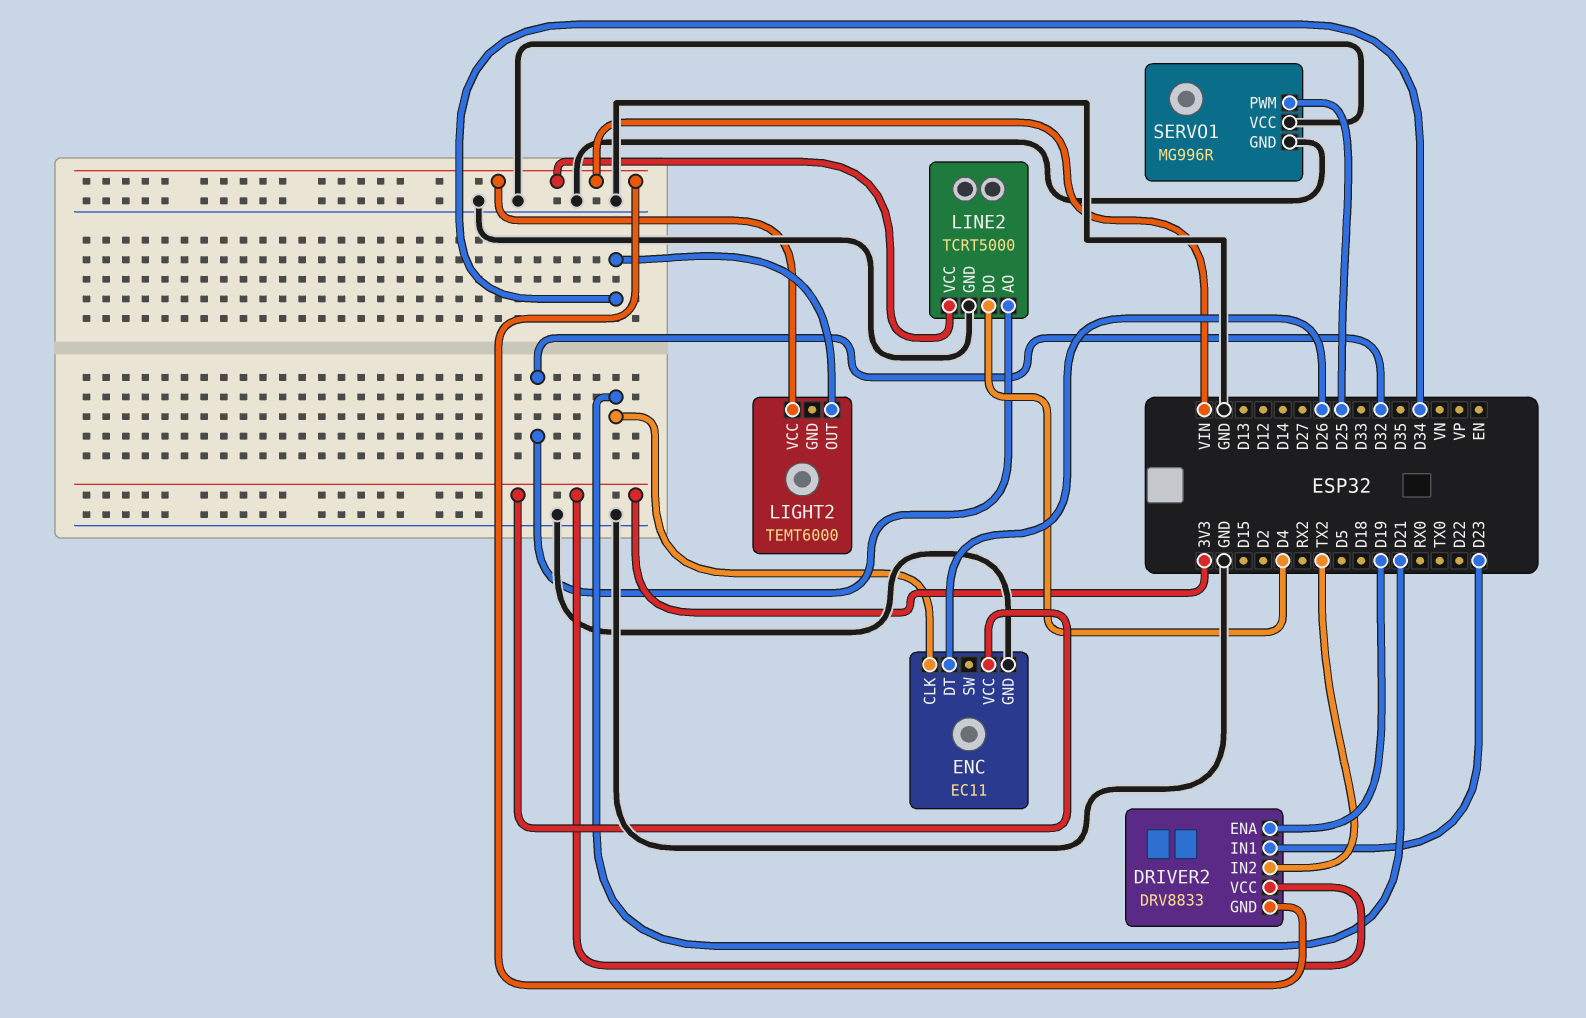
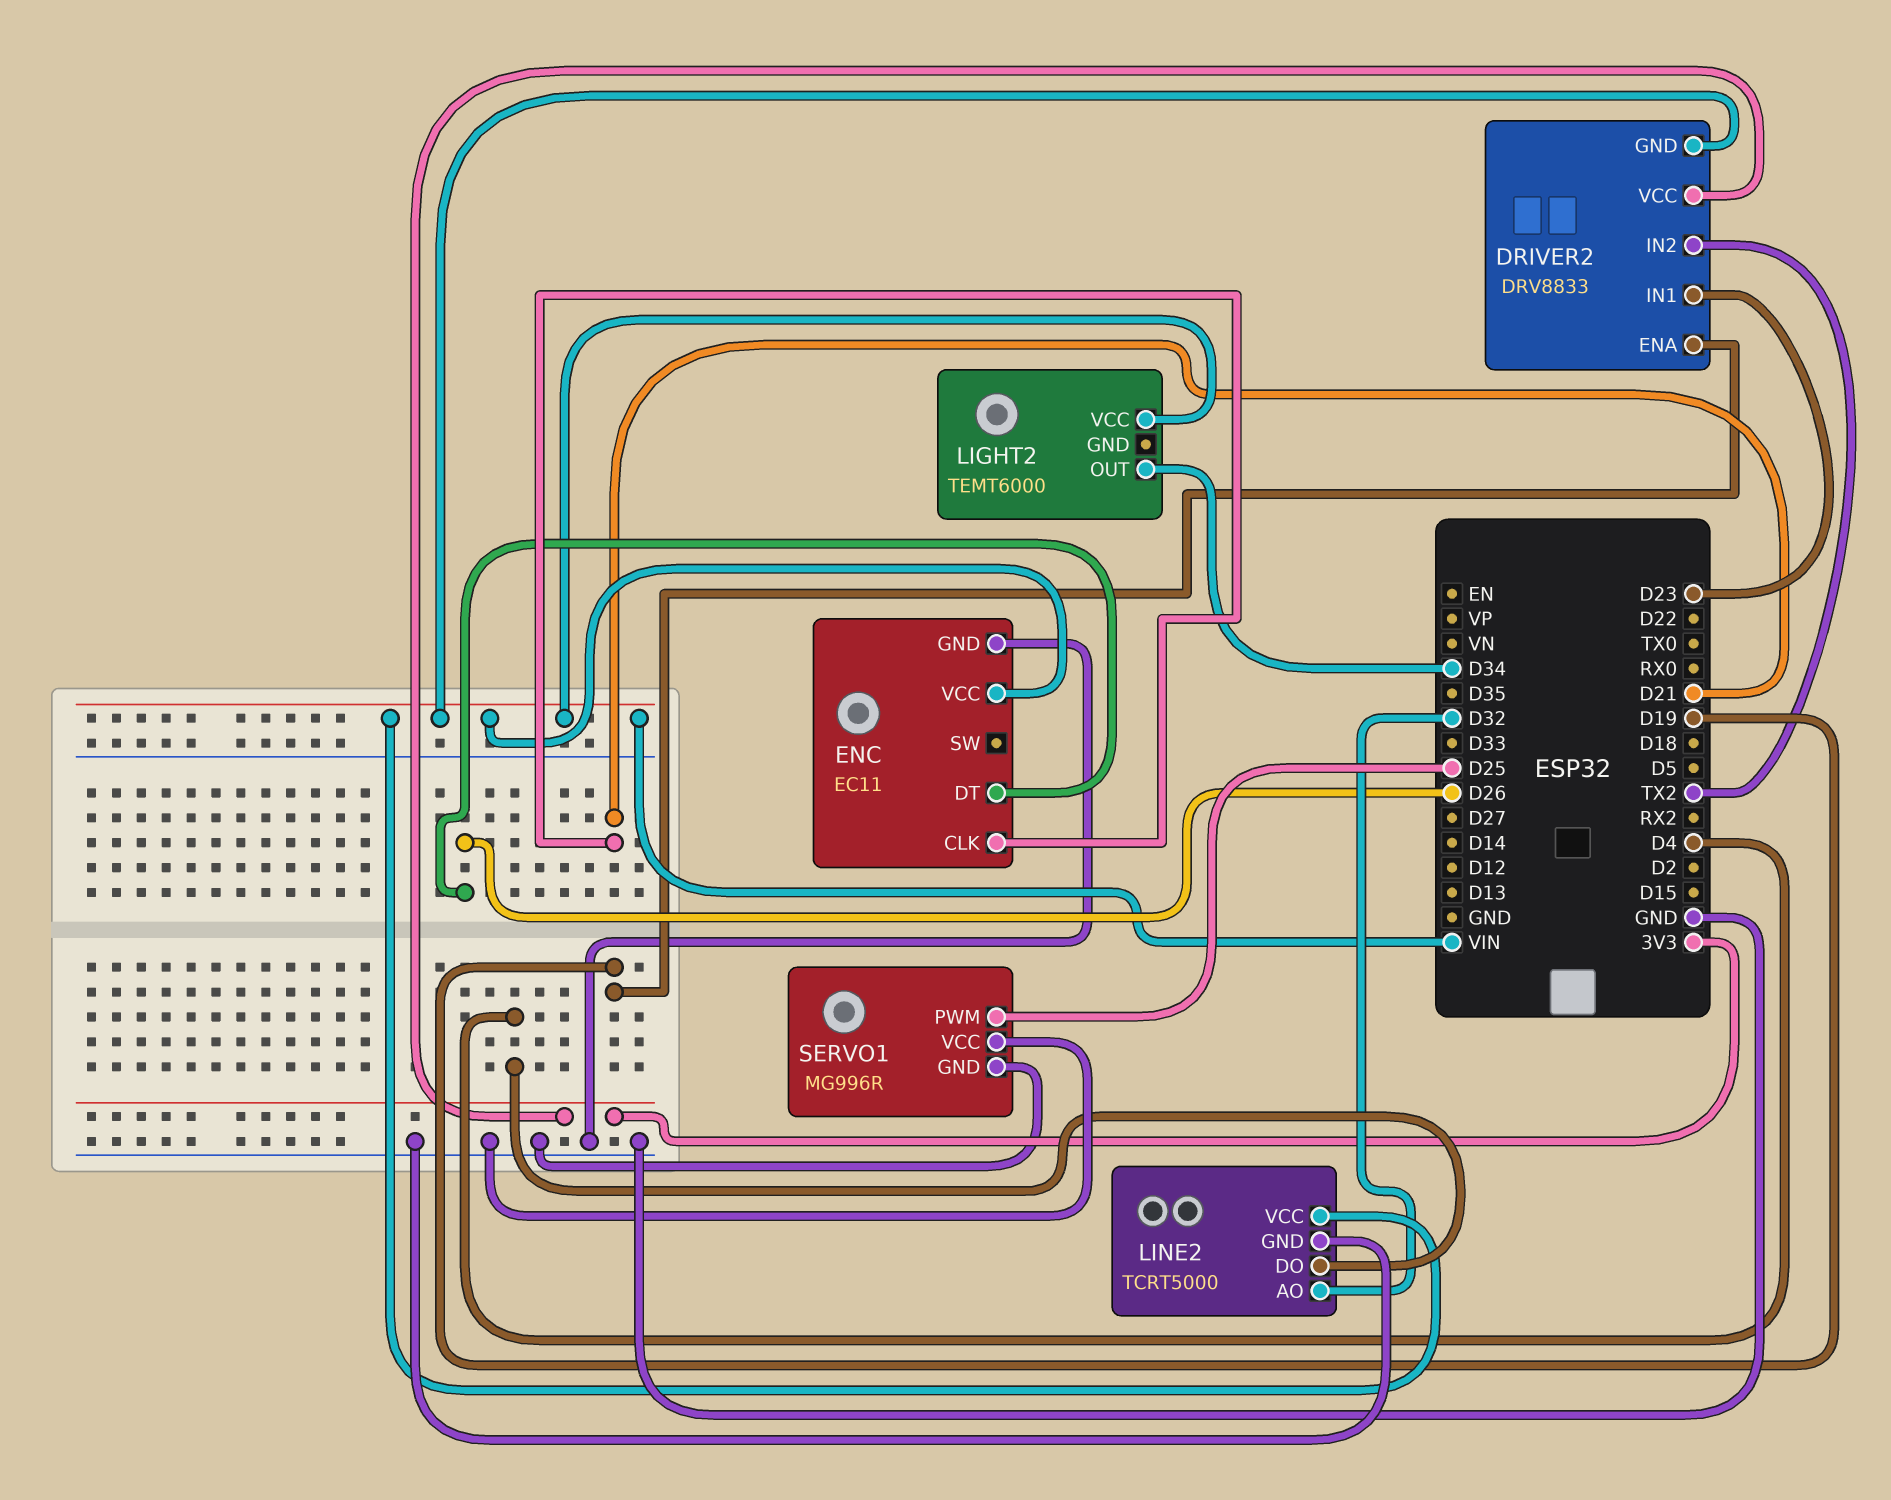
ENC pin VCC: 3V3 -> VIN

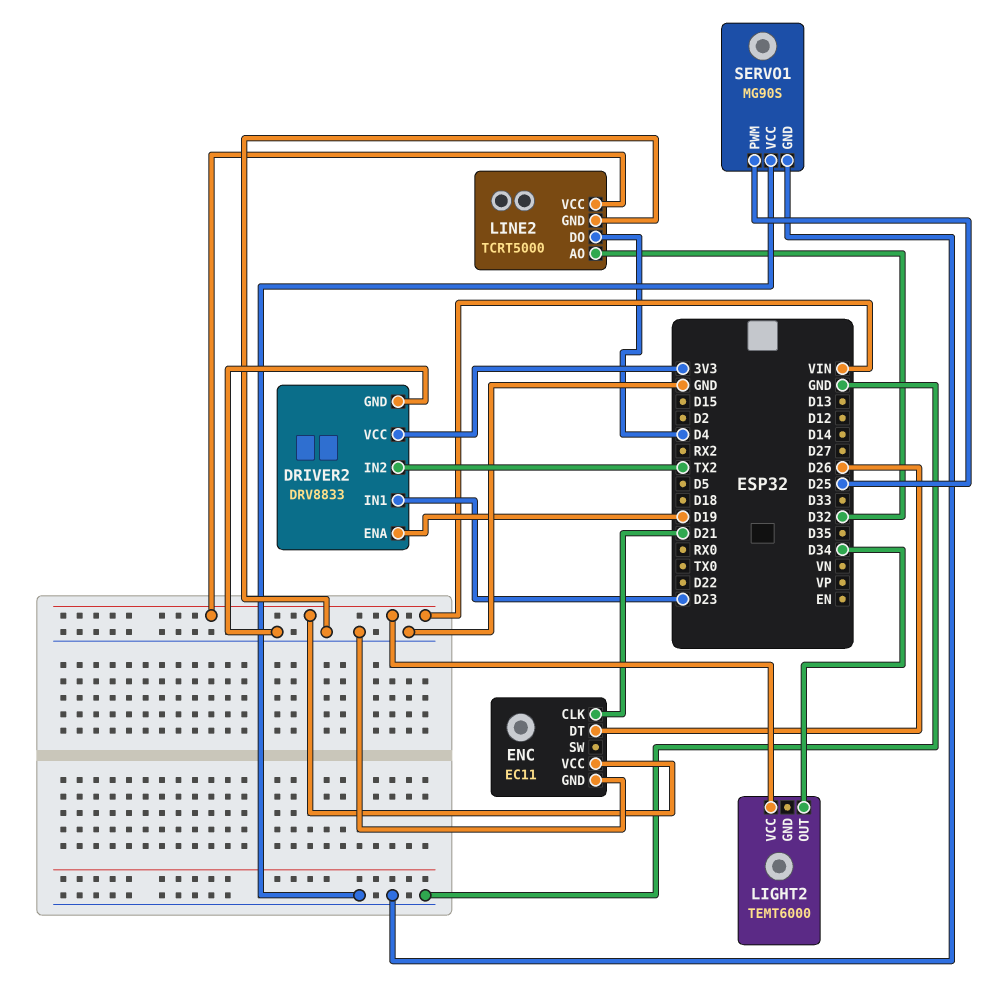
DRIVER2 pin GND: VIN -> GND
SERVO1: MG996R -> MG90S

